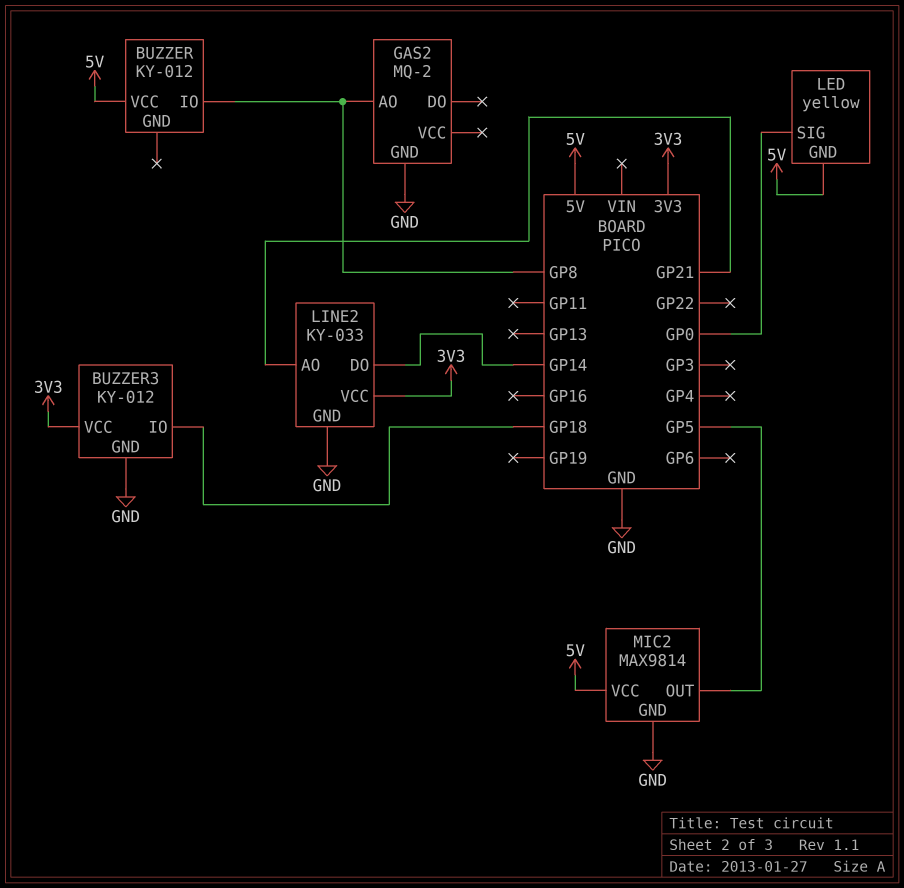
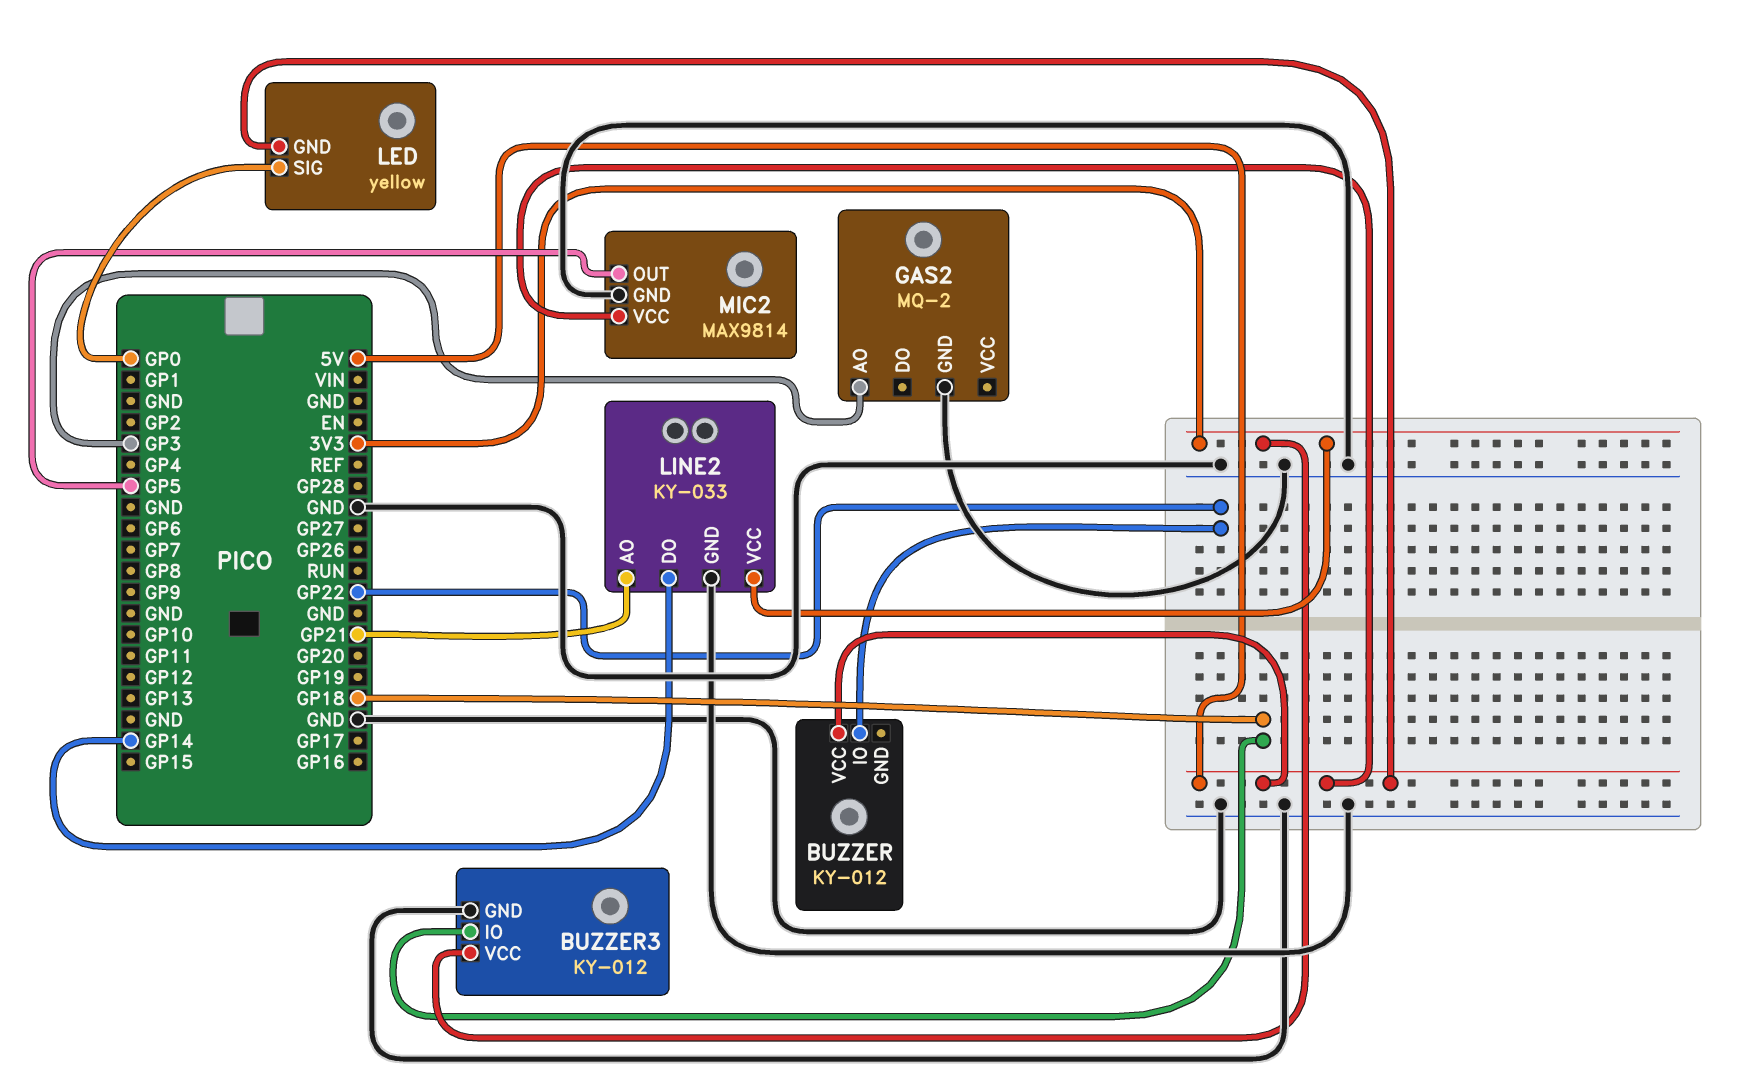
BUZZER pin IO: GP8 -> GP22
GAS2 pin AO: GP8 -> GP3

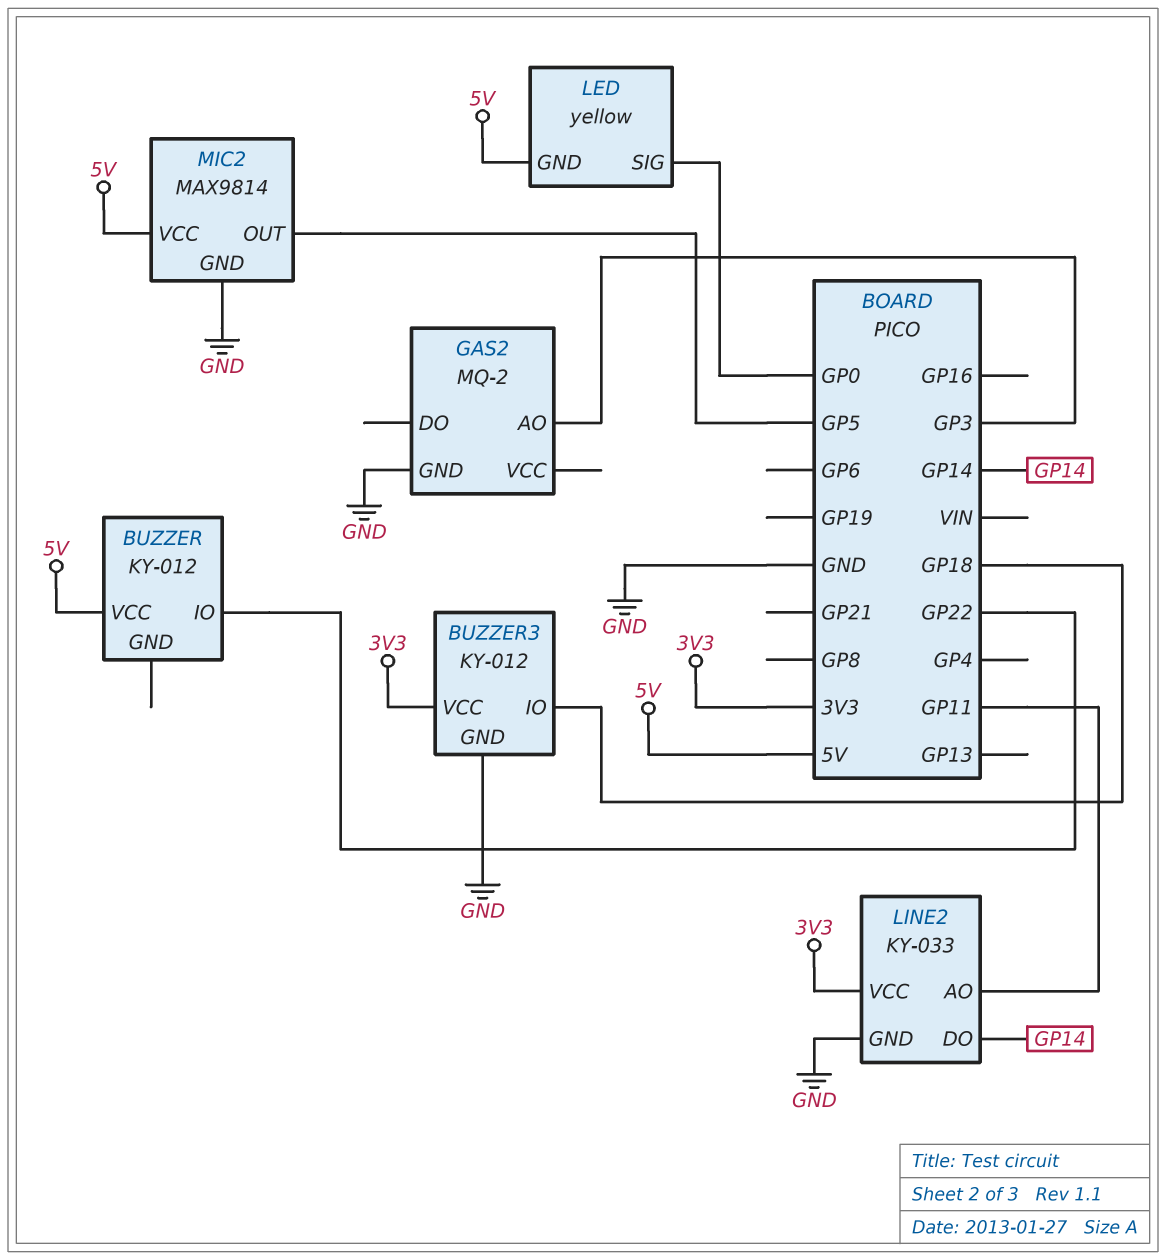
LINE2 pin AO: GP21 -> GP11

